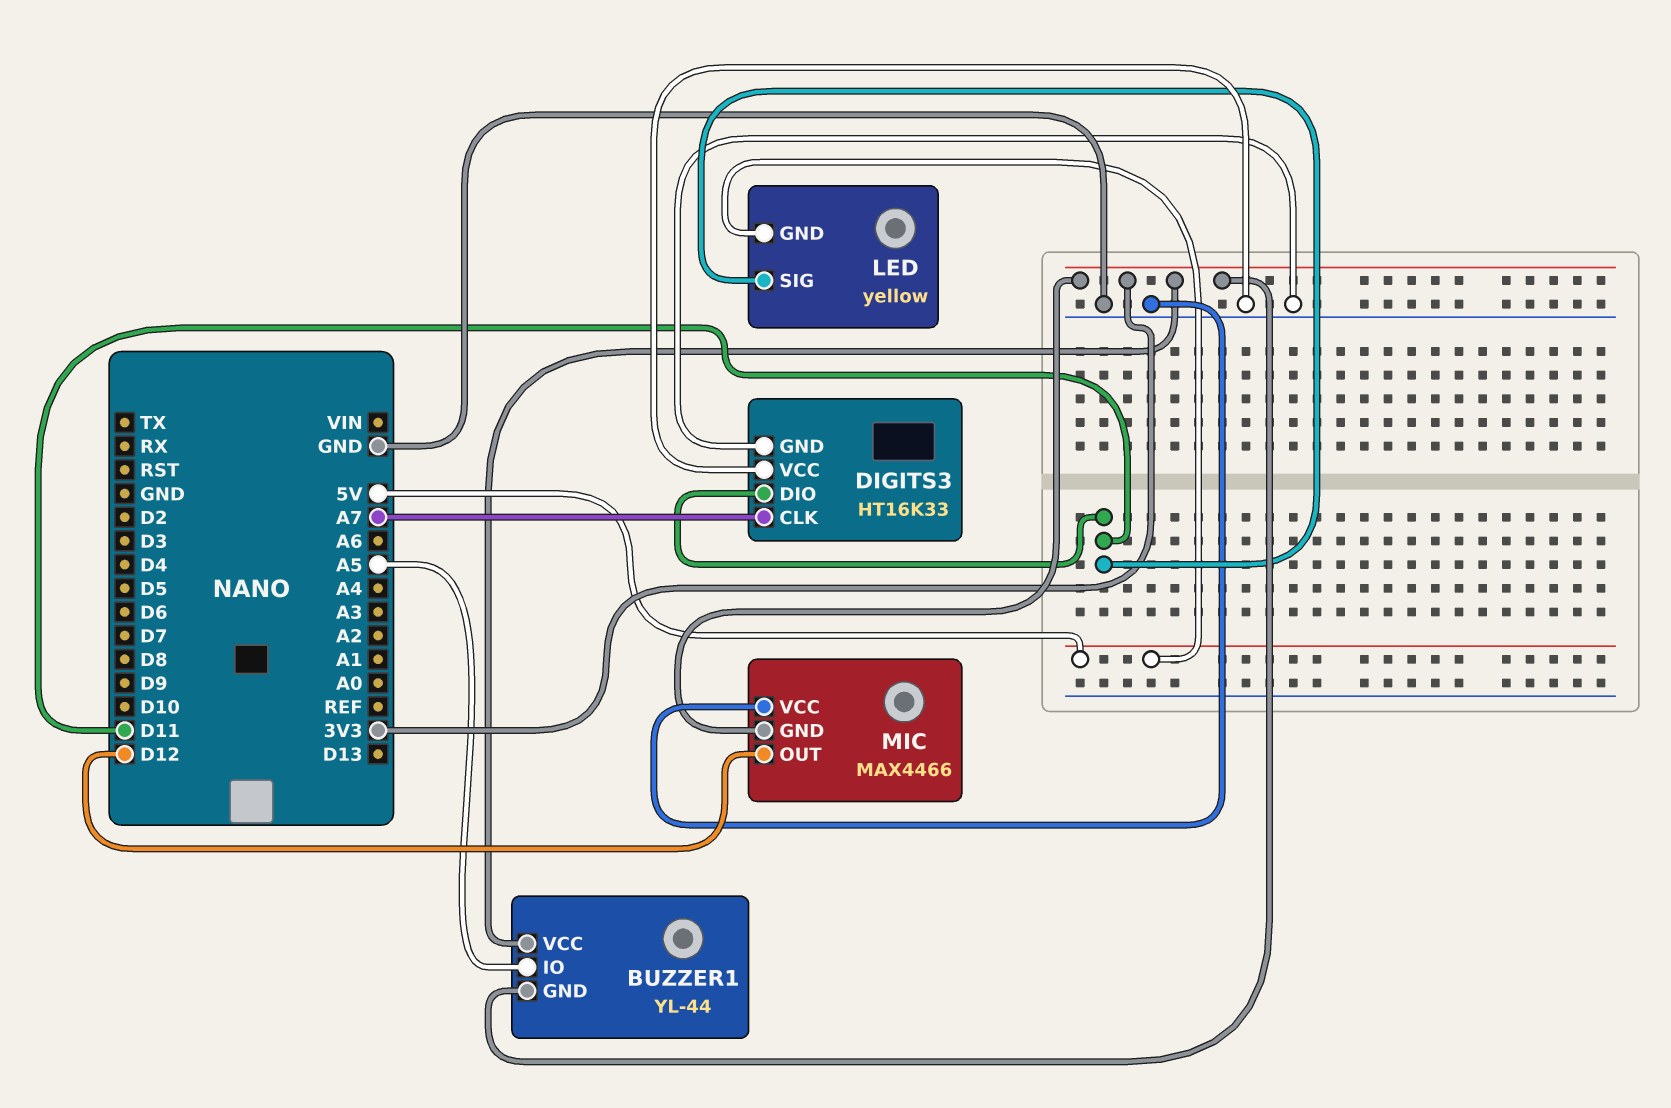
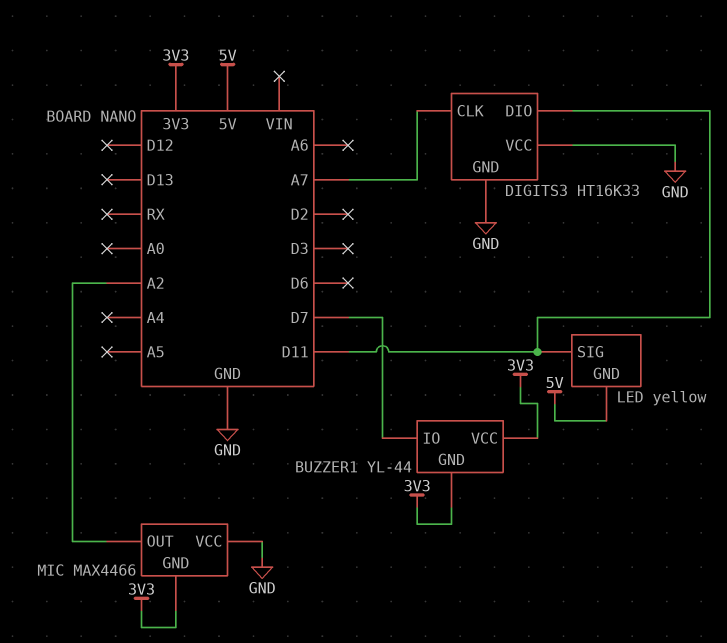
BUZZER1 pin IO: A5 -> D7
MIC pin OUT: D12 -> A2

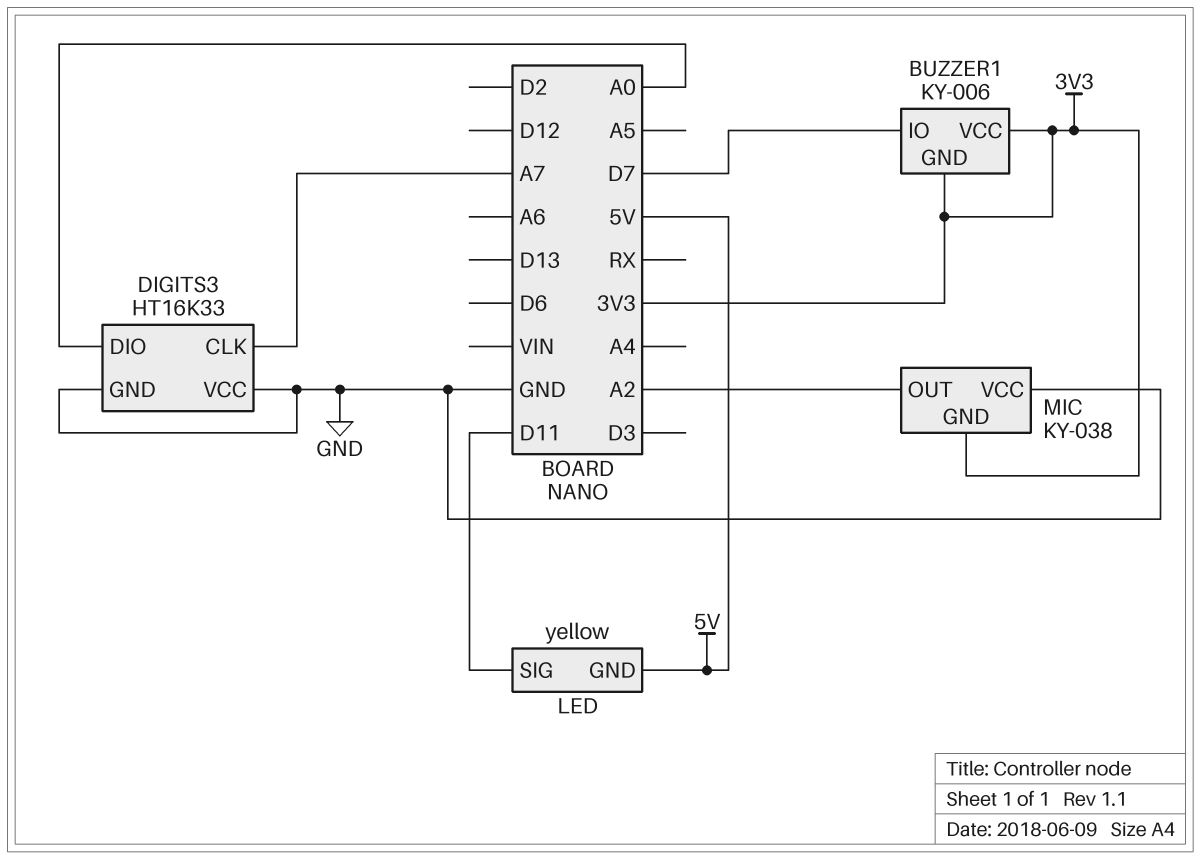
BUZZER1: YL-44 -> KY-006
DIGITS3 pin DIO: D11 -> A0
MIC: MAX4466 -> KY-038

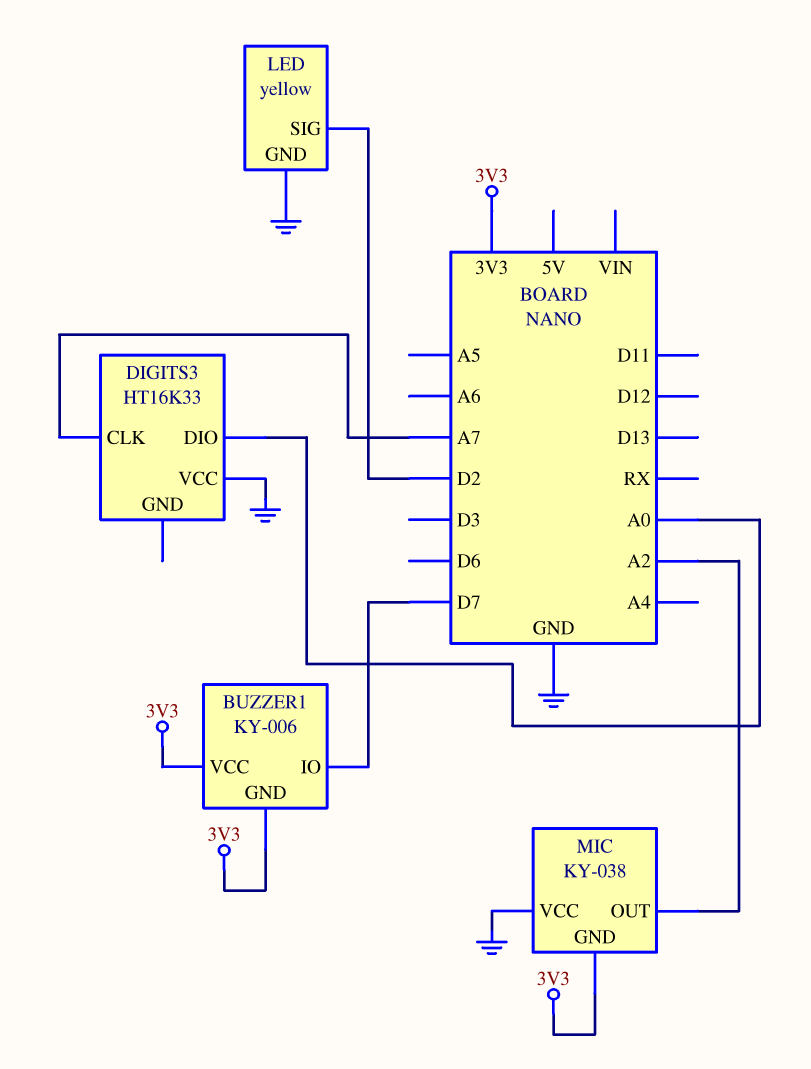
DIGITS3 pin GND: GND -> none
LED pin GND: 5V -> GND
LED pin SIG: D11 -> D2

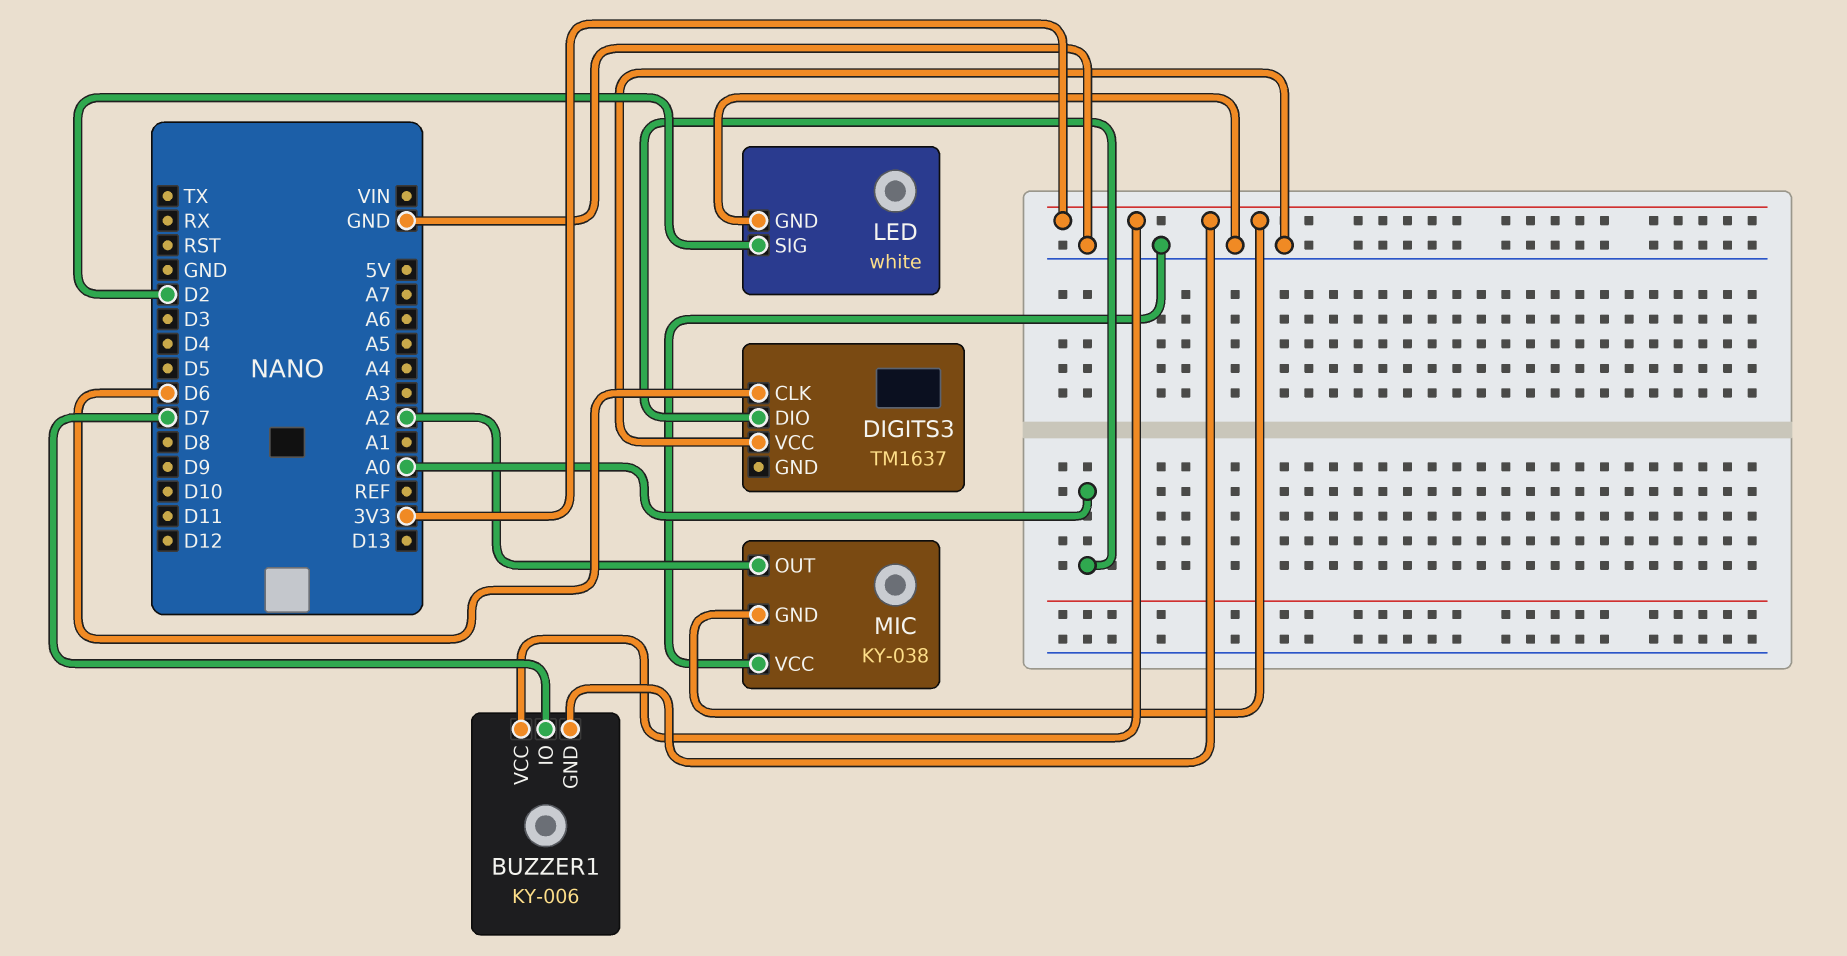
DIGITS3: HT16K33 -> TM1637
DIGITS3 pin CLK: A7 -> D6
LED: yellow -> white

